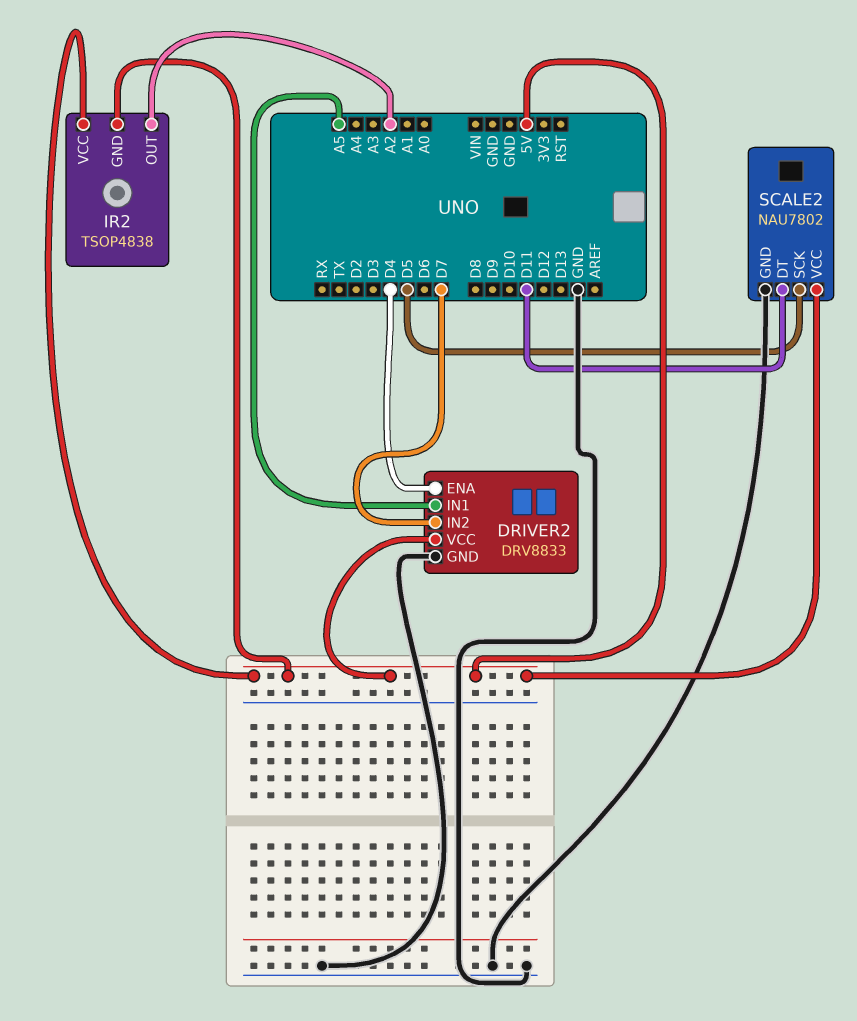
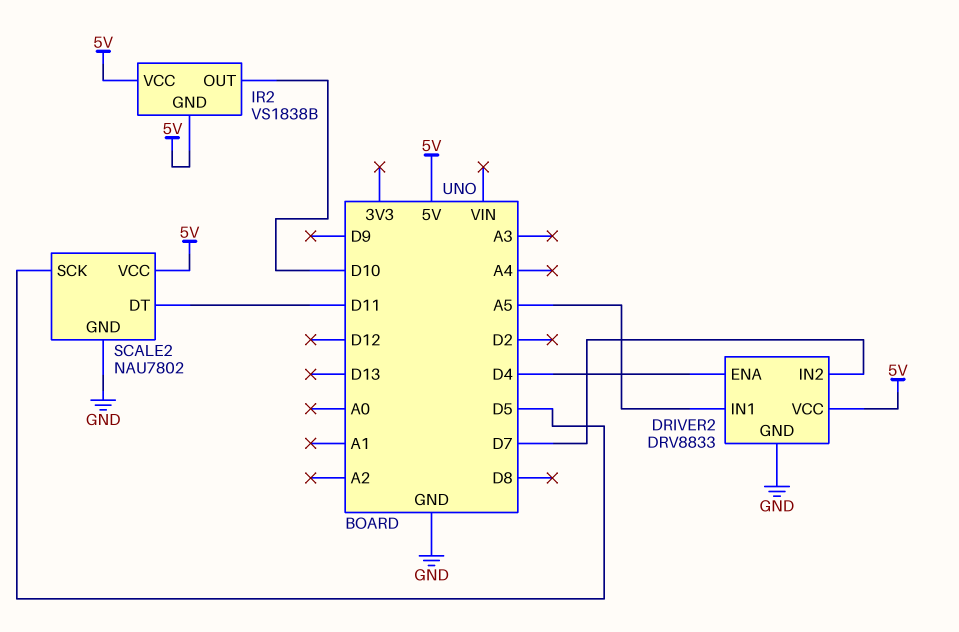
IR2: TSOP4838 -> VS1838B
IR2 pin OUT: A2 -> D10

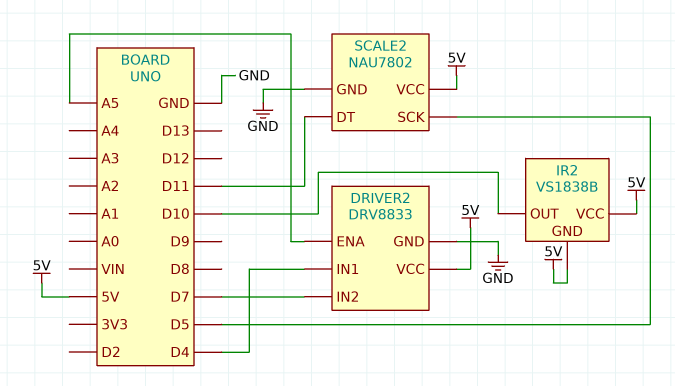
DRIVER2 pin ENA: D4 -> A5
DRIVER2 pin IN1: A5 -> D4

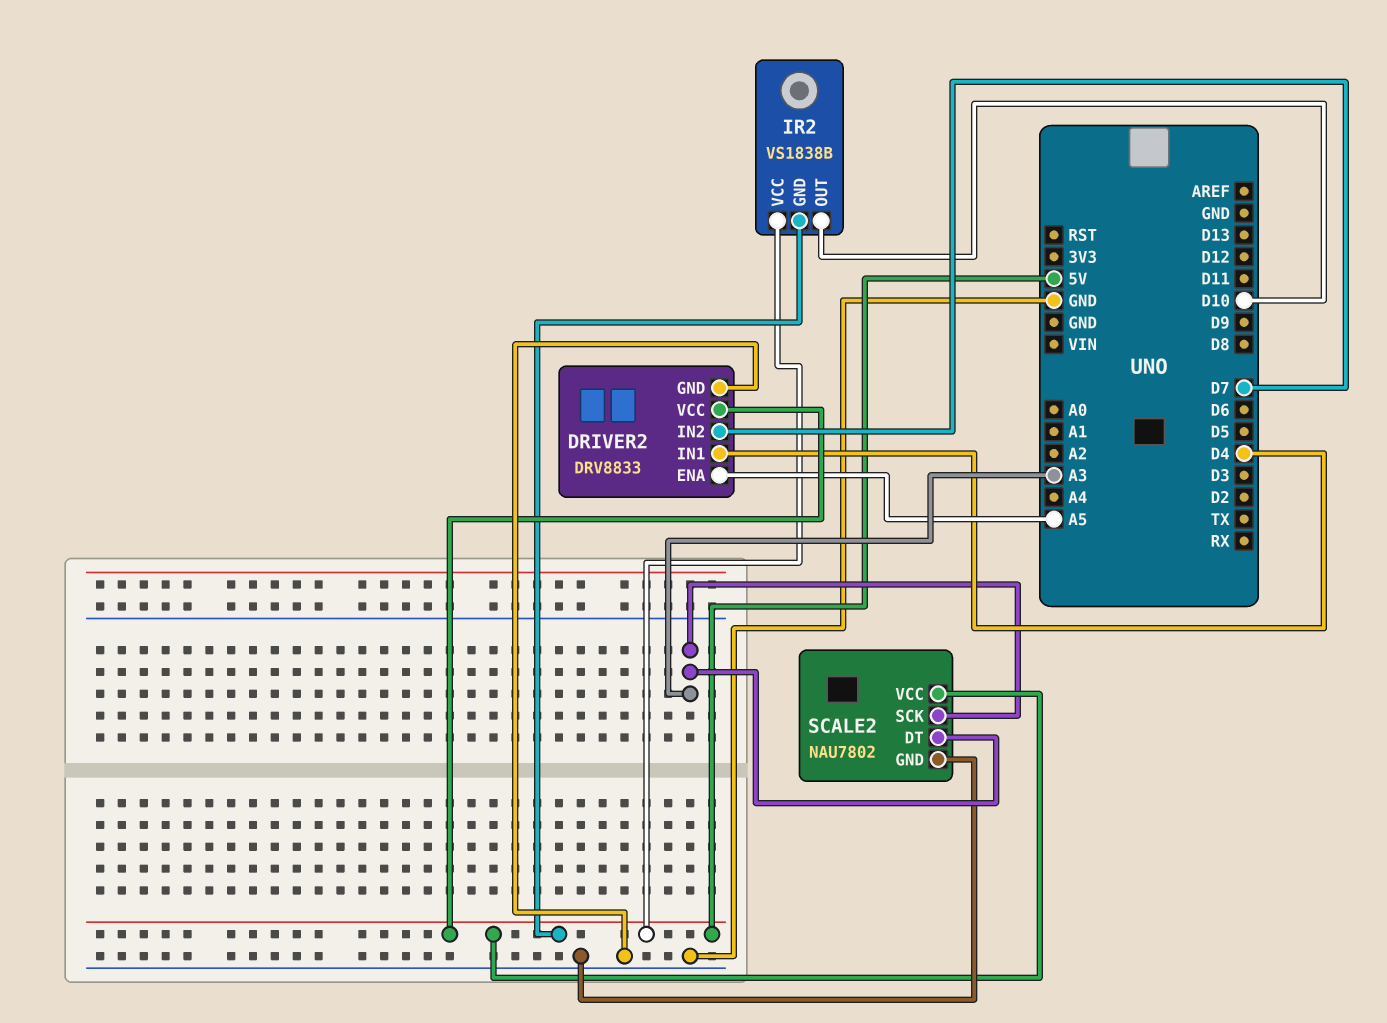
SCALE2 pin DT: D11 -> A3
SCALE2 pin SCK: D5 -> A3

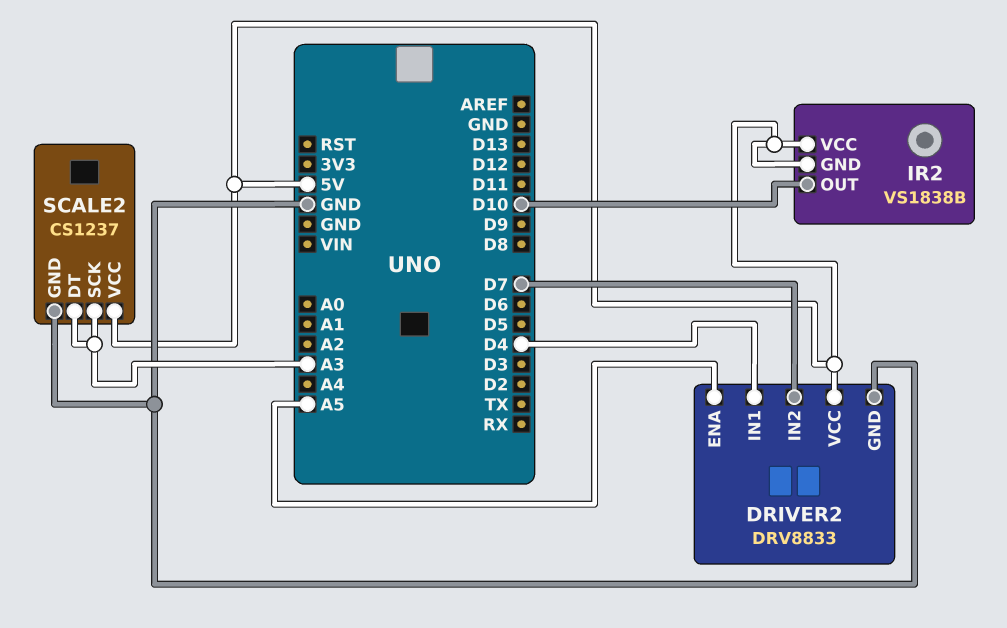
SCALE2: NAU7802 -> CS1237

